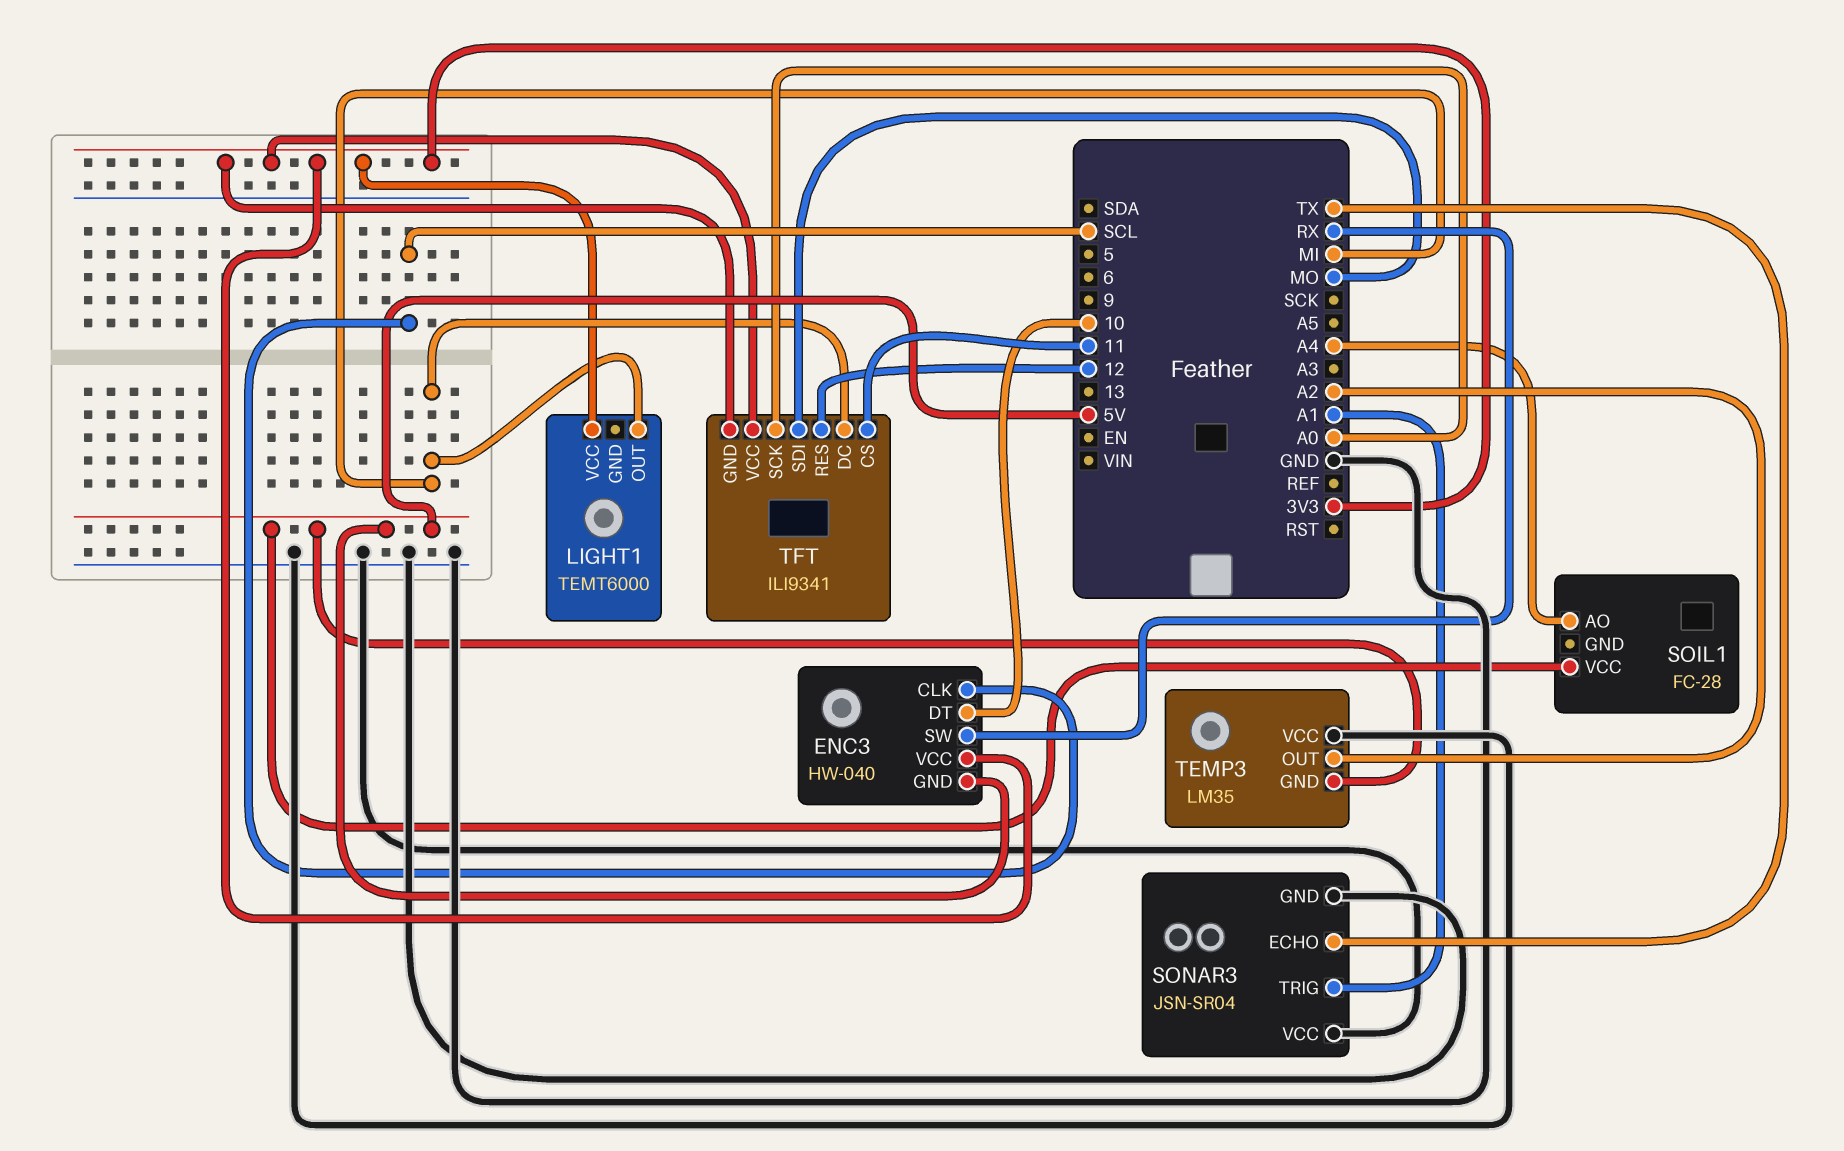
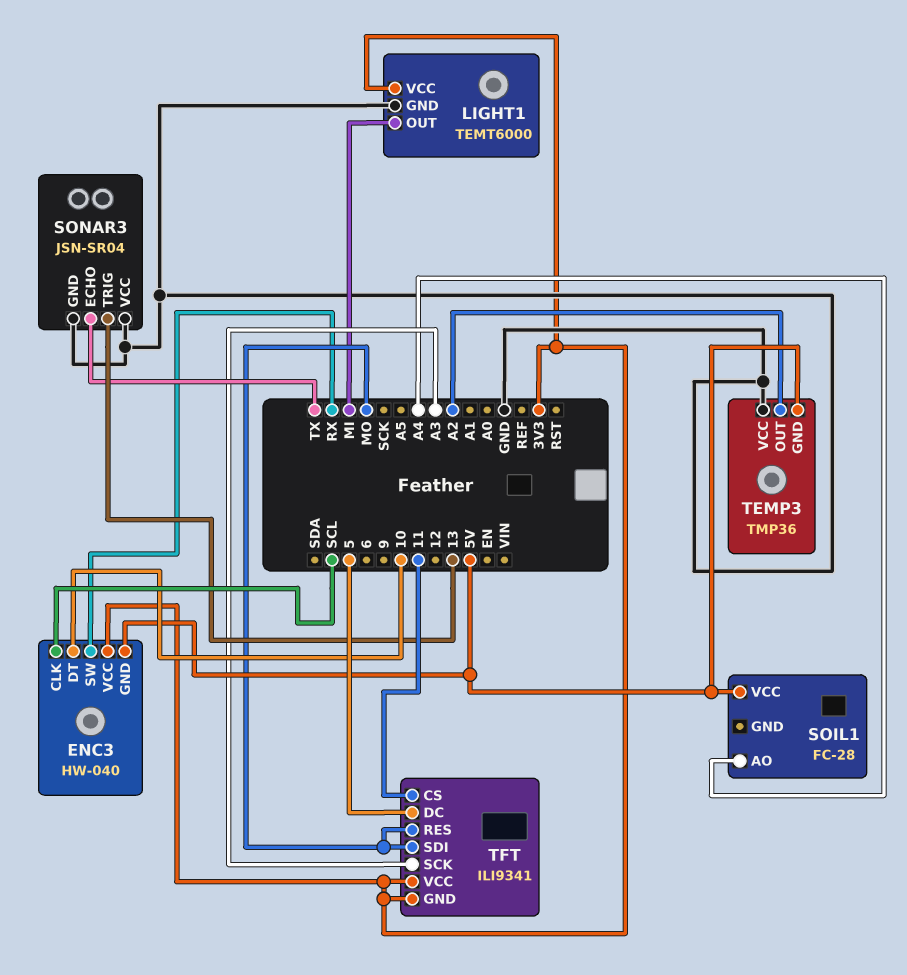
LIGHT1 pin GND: none -> GND
SONAR3 pin TRIG: A1 -> 13
TEMP3: LM35 -> TMP36
TFT pin DC: MI -> 5
TFT pin RES: 12 -> MO
TFT pin SCK: A0 -> A3

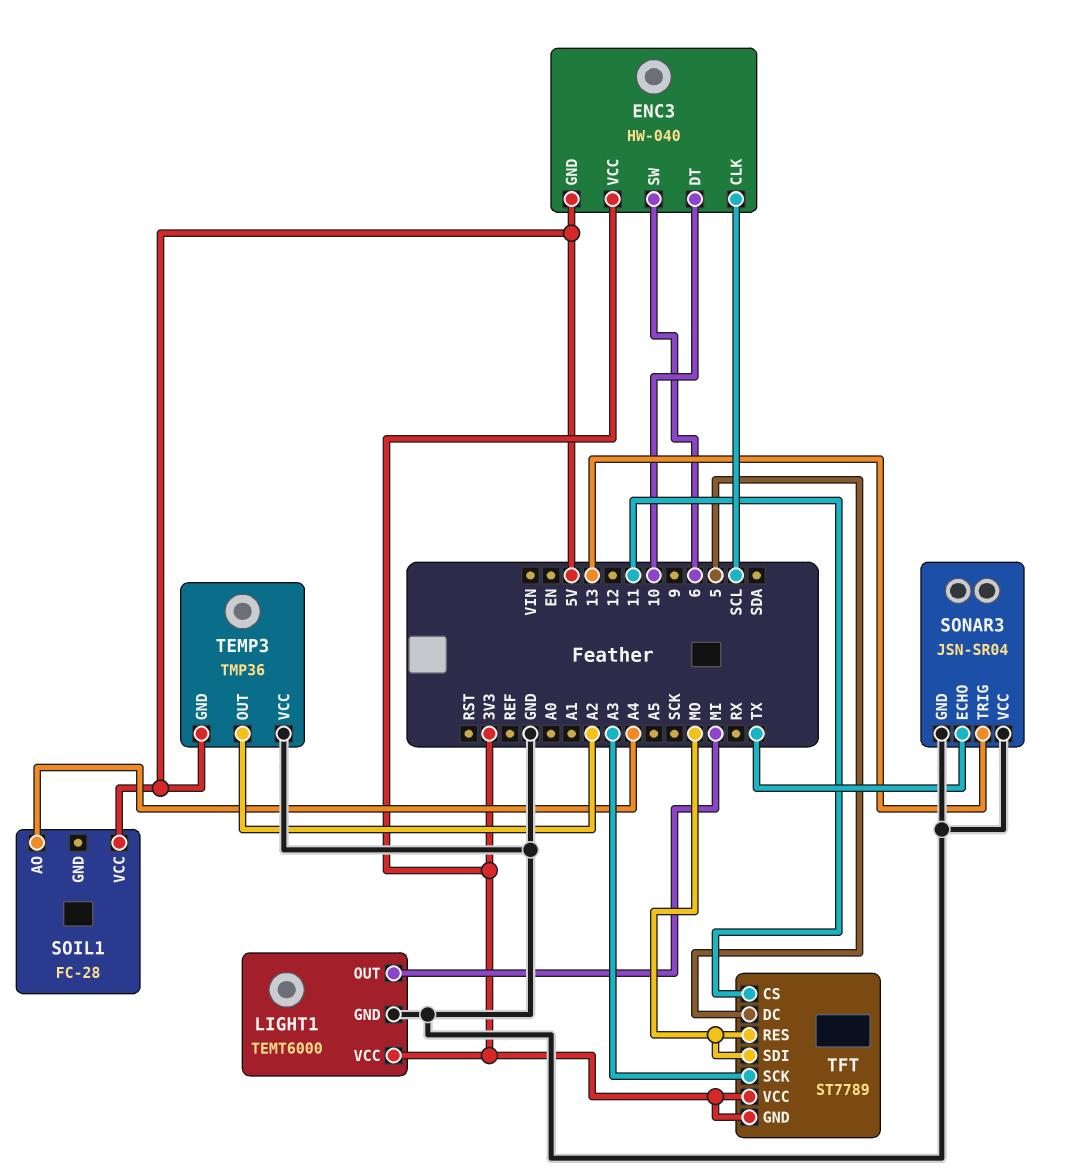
ENC3 pin SW: RX -> 6
TFT: ILI9341 -> ST7789

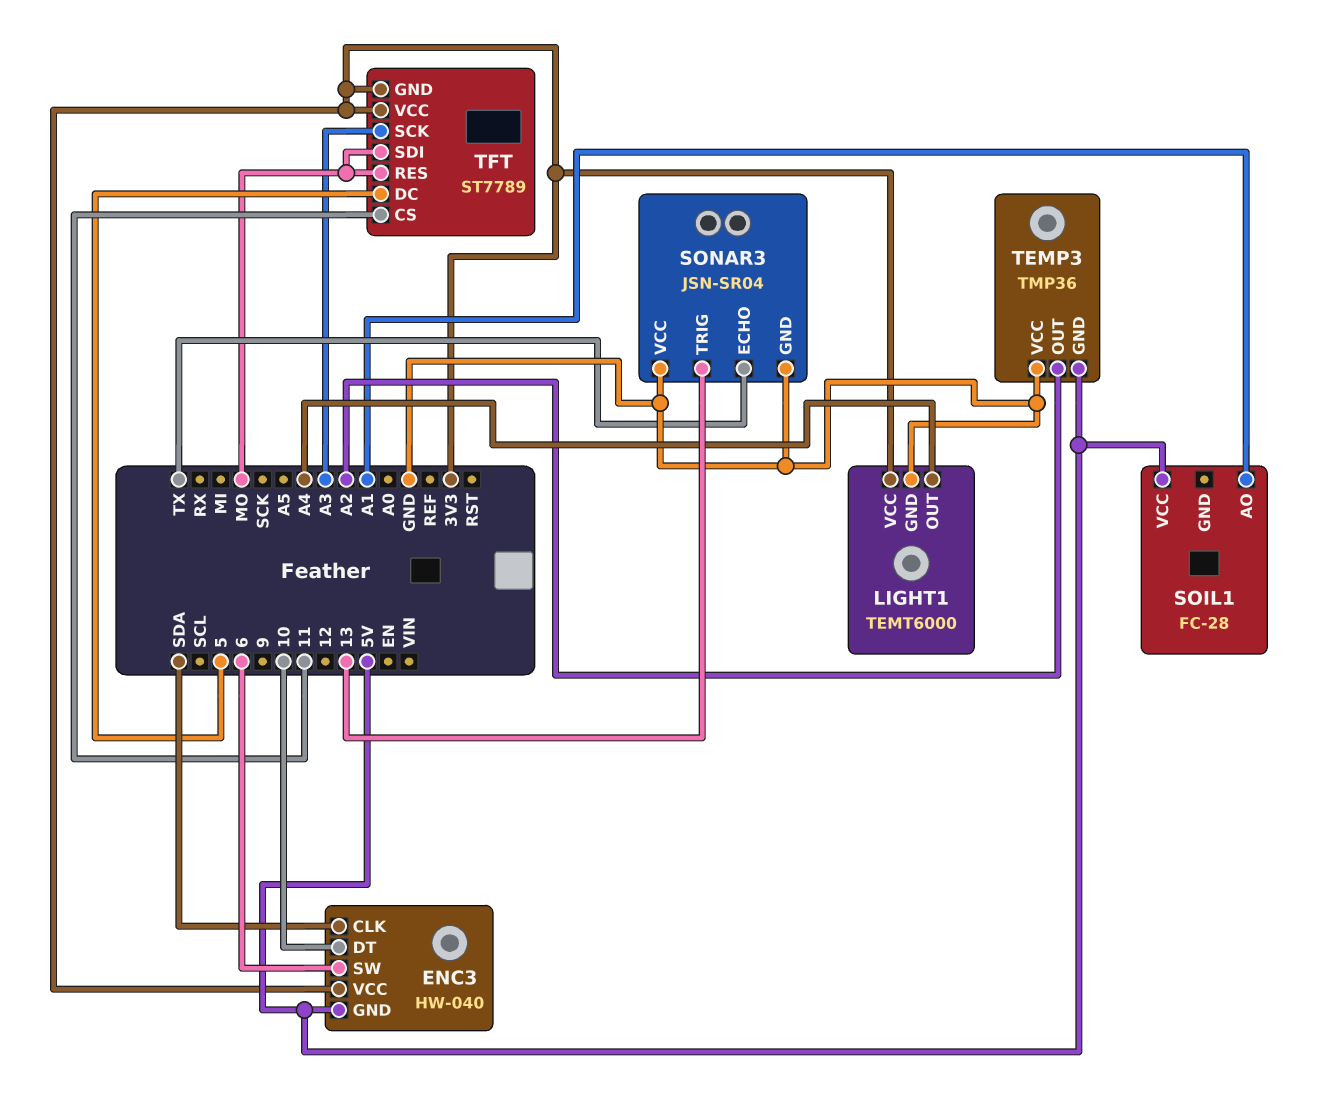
ENC3 pin CLK: SCL -> SDA
LIGHT1 pin OUT: MI -> A4
SOIL1 pin AO: A4 -> A1

